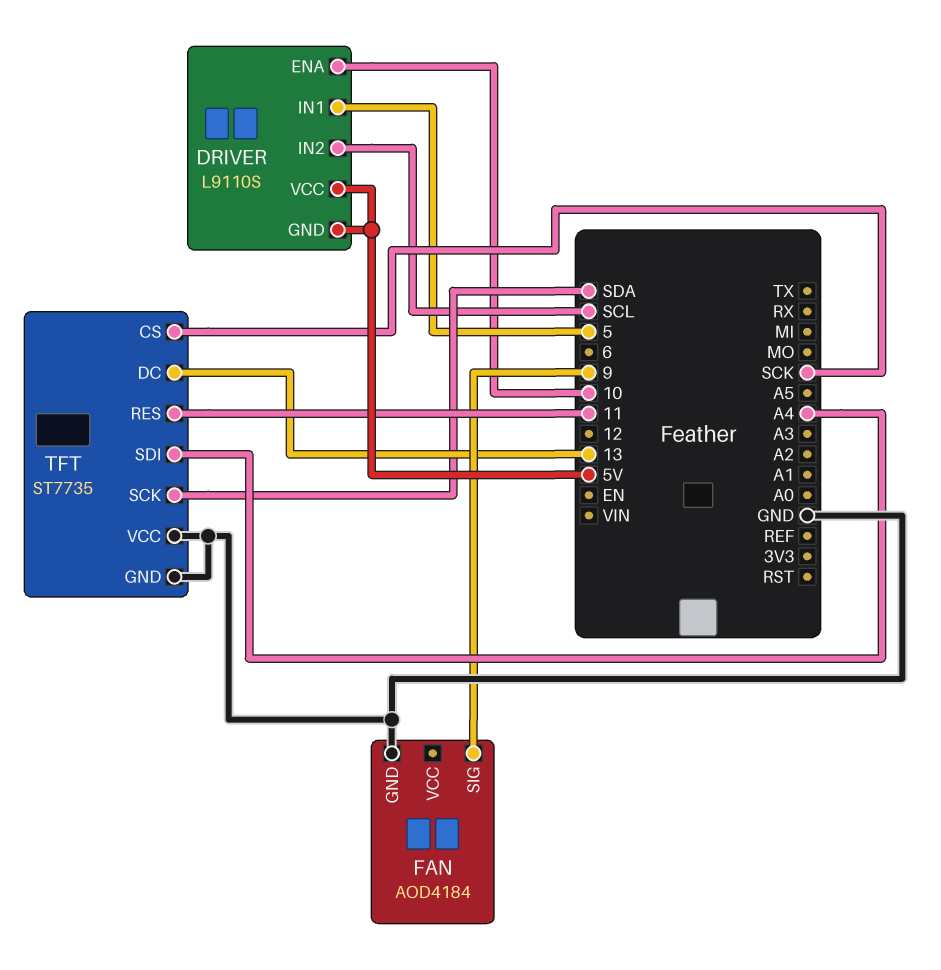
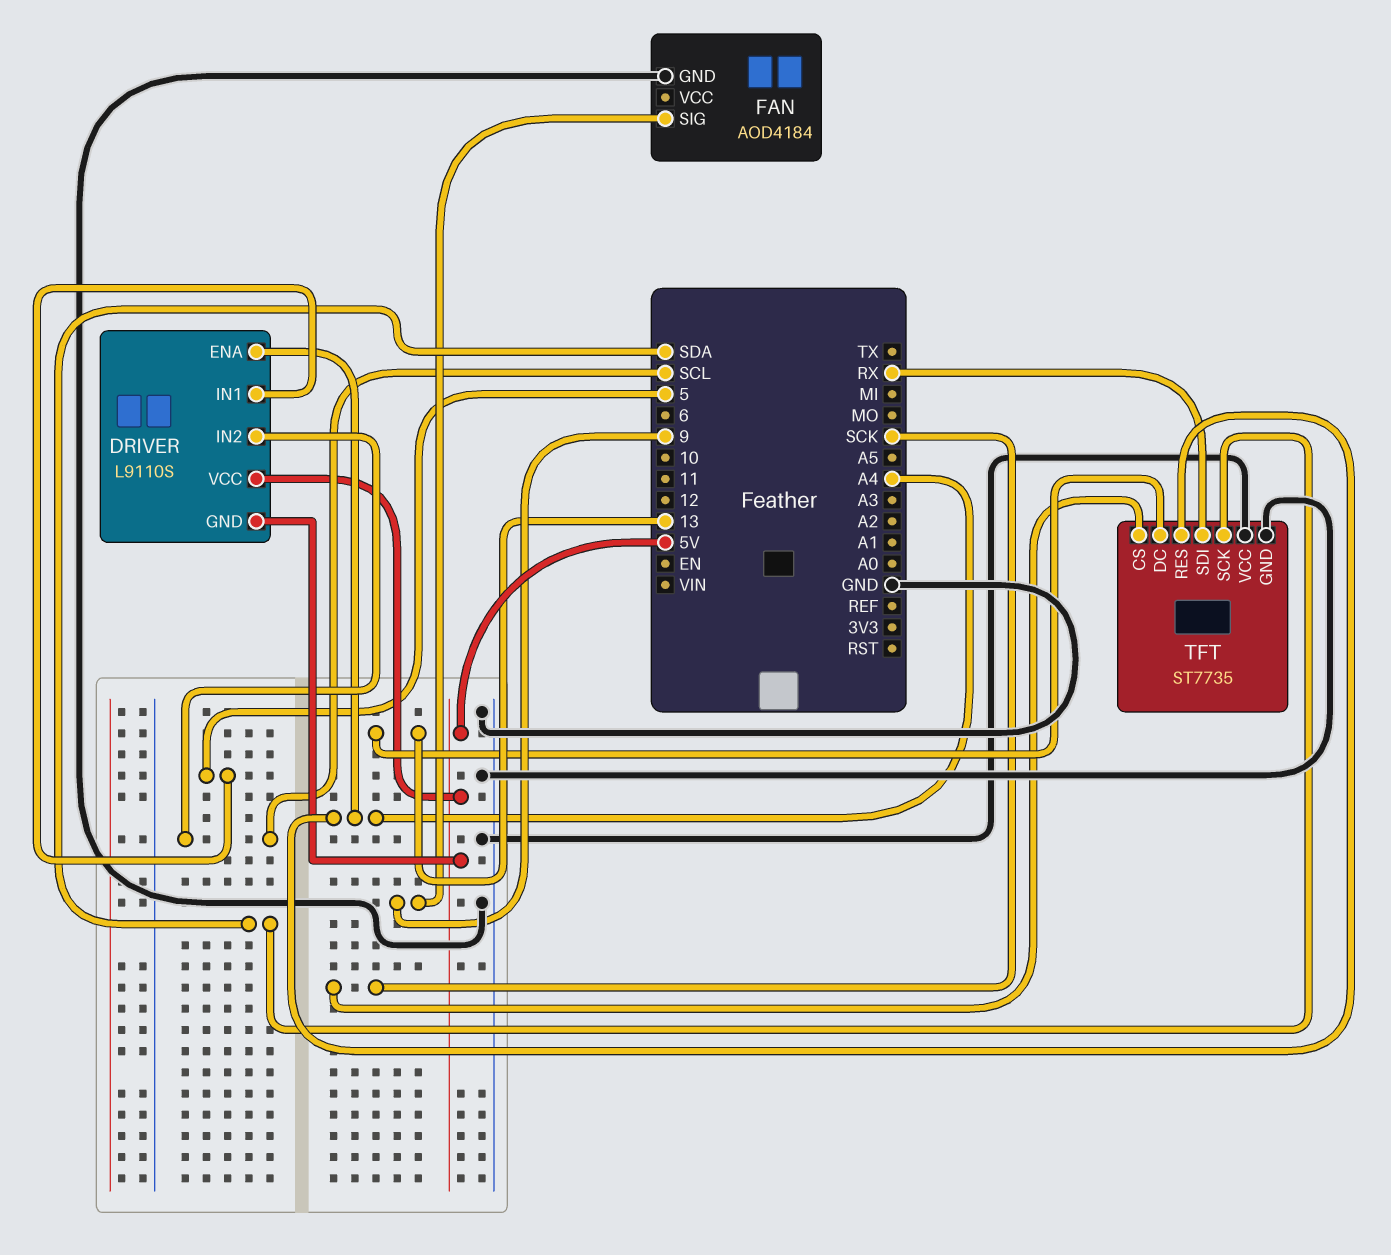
DRIVER pin ENA: 10 -> A4
TFT pin RES: 11 -> A4
TFT pin SDI: A4 -> RX

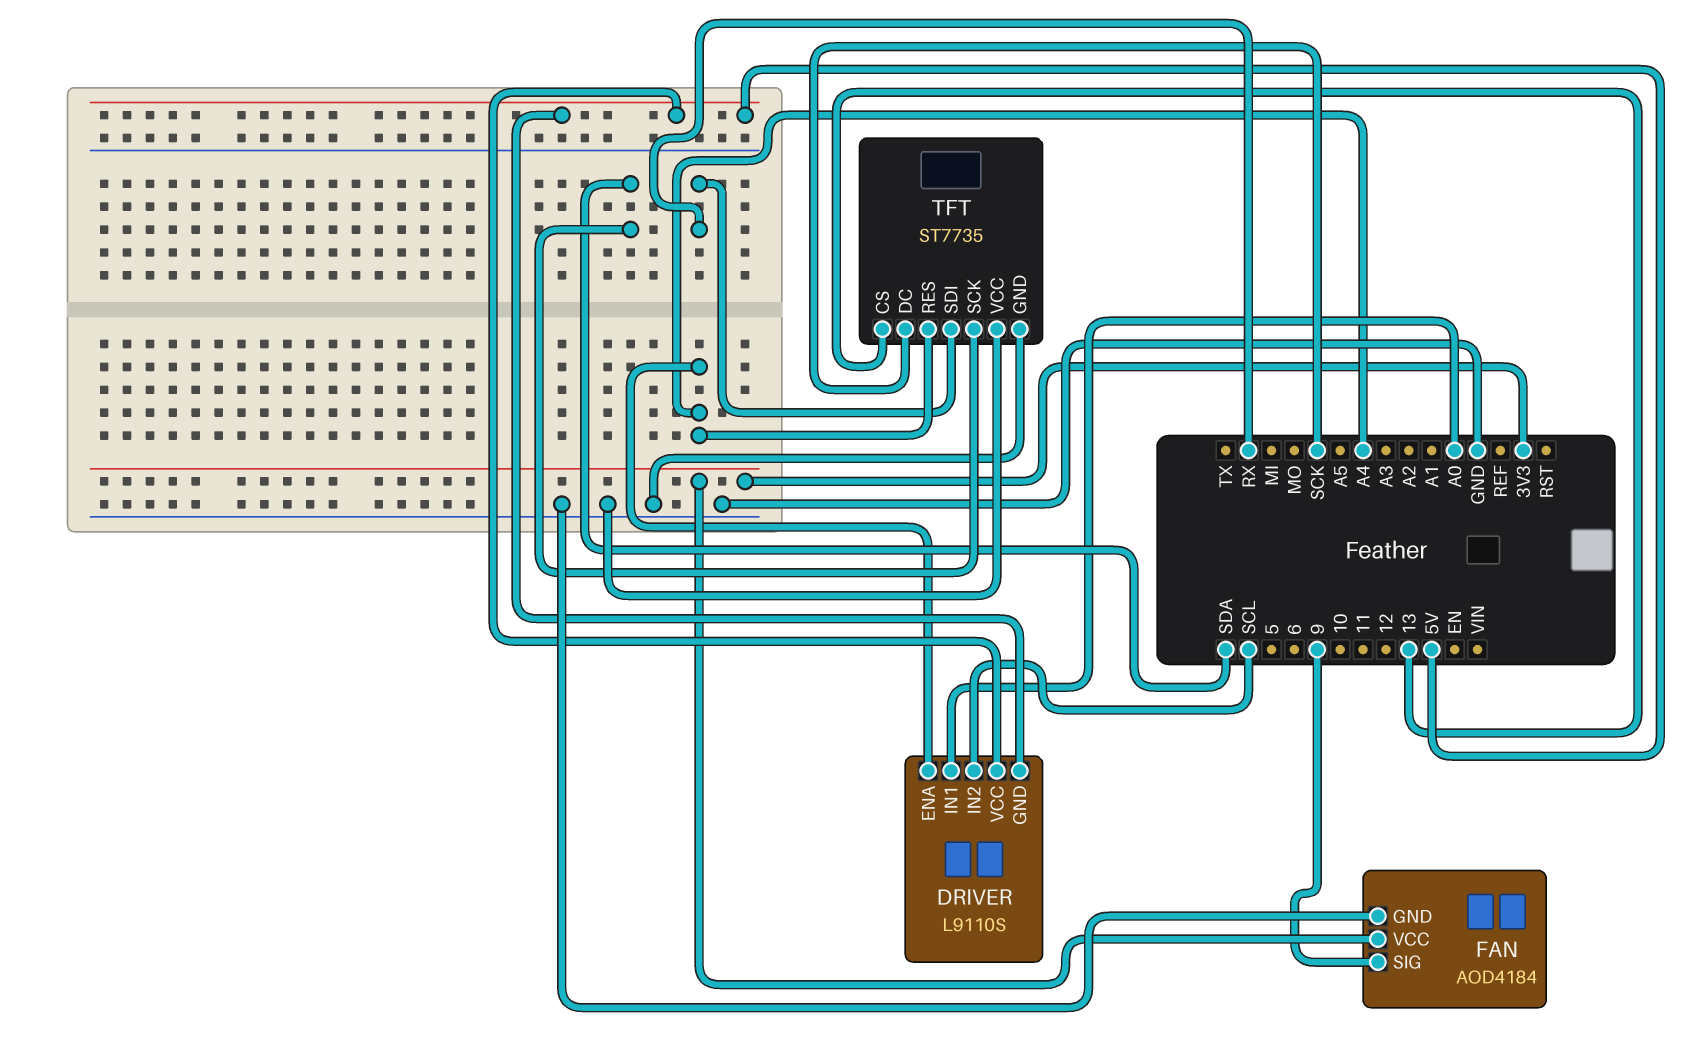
DRIVER pin IN1: 5 -> A0
FAN pin VCC: none -> 3V3
TFT pin CS: SCK -> 13
TFT pin DC: 13 -> SCK

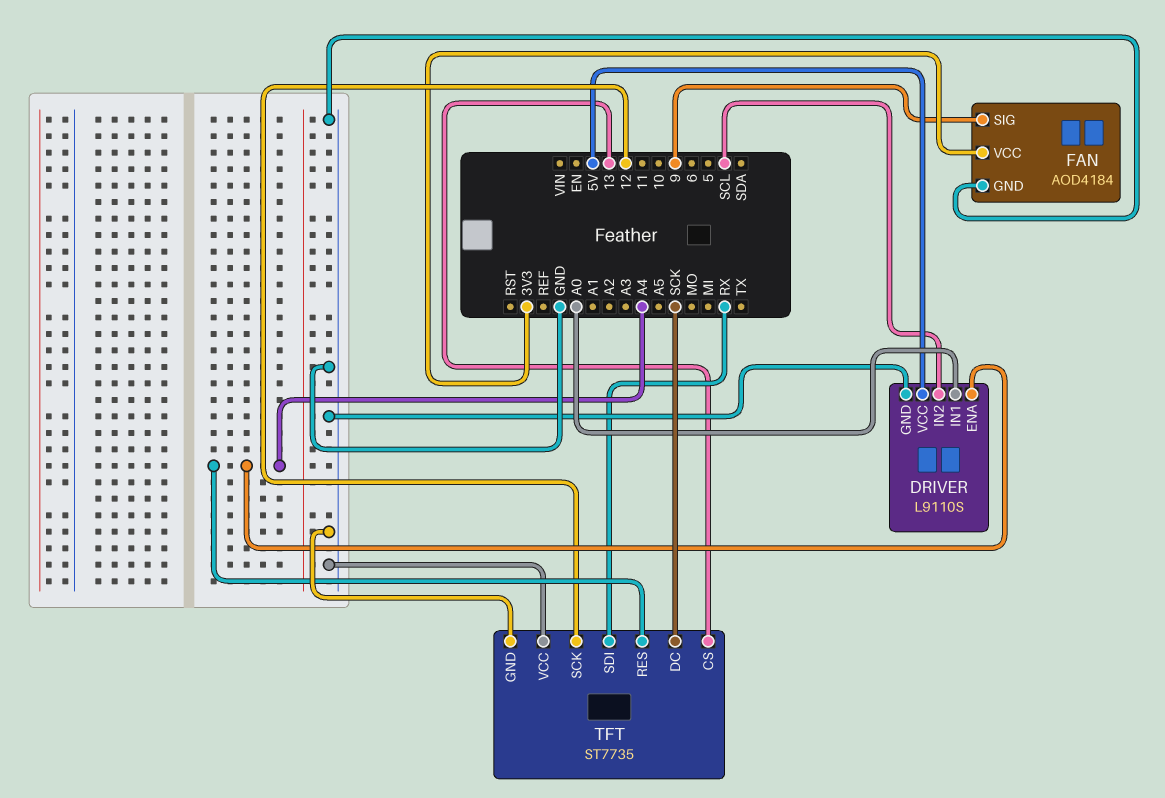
DRIVER pin GND: 5V -> GND
TFT pin SCK: SDA -> 12

